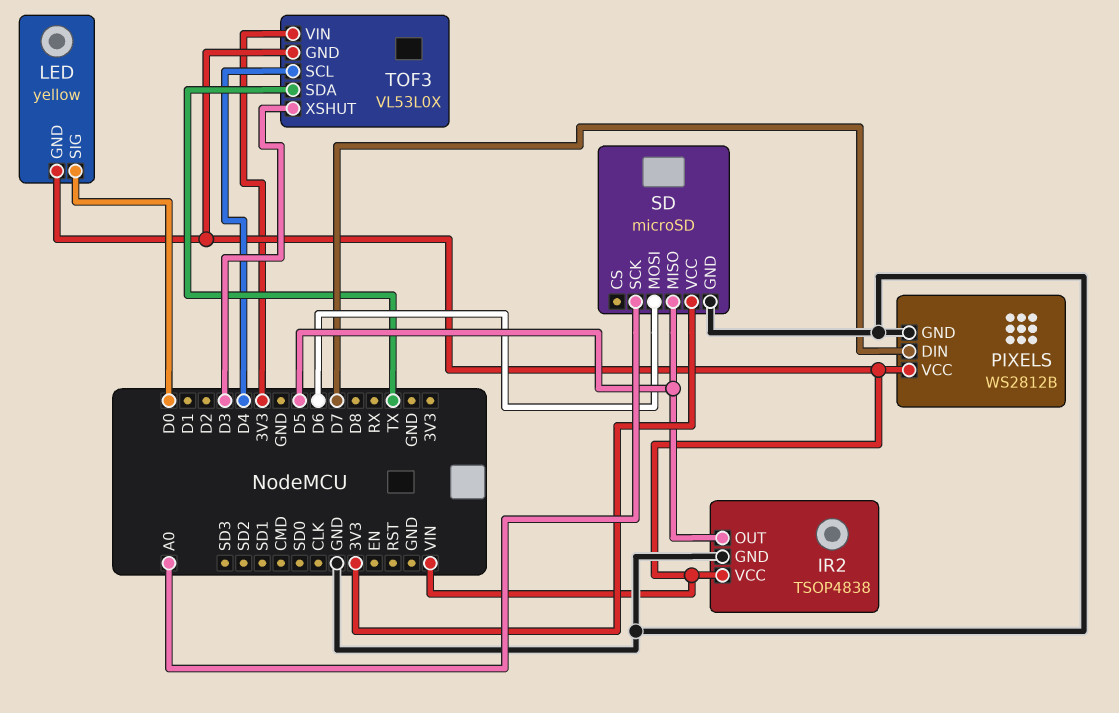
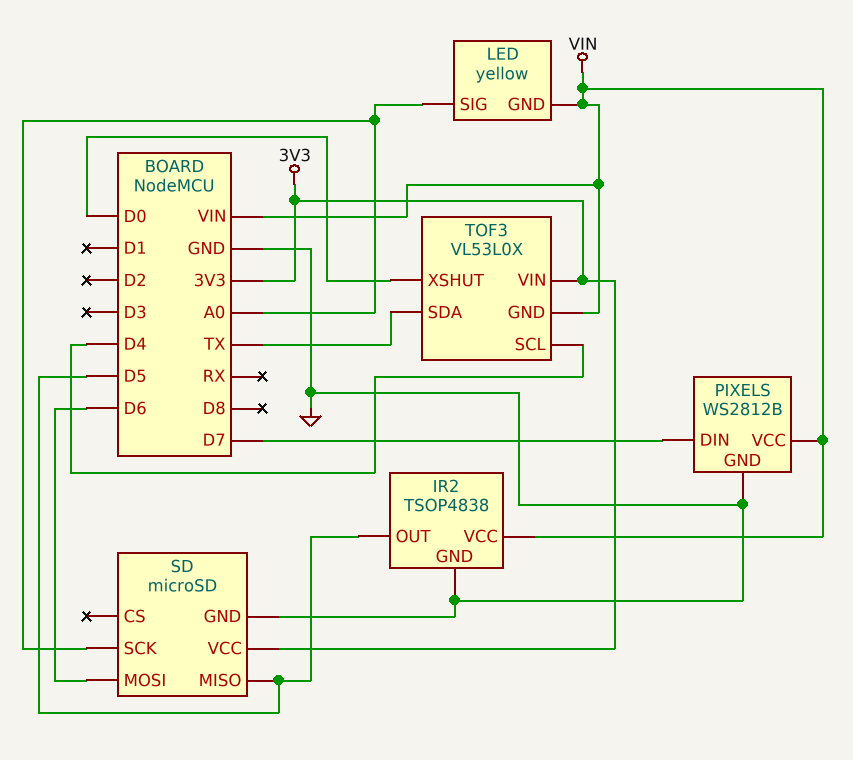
LED pin SIG: D0 -> A0
TOF3 pin XSHUT: D3 -> D0

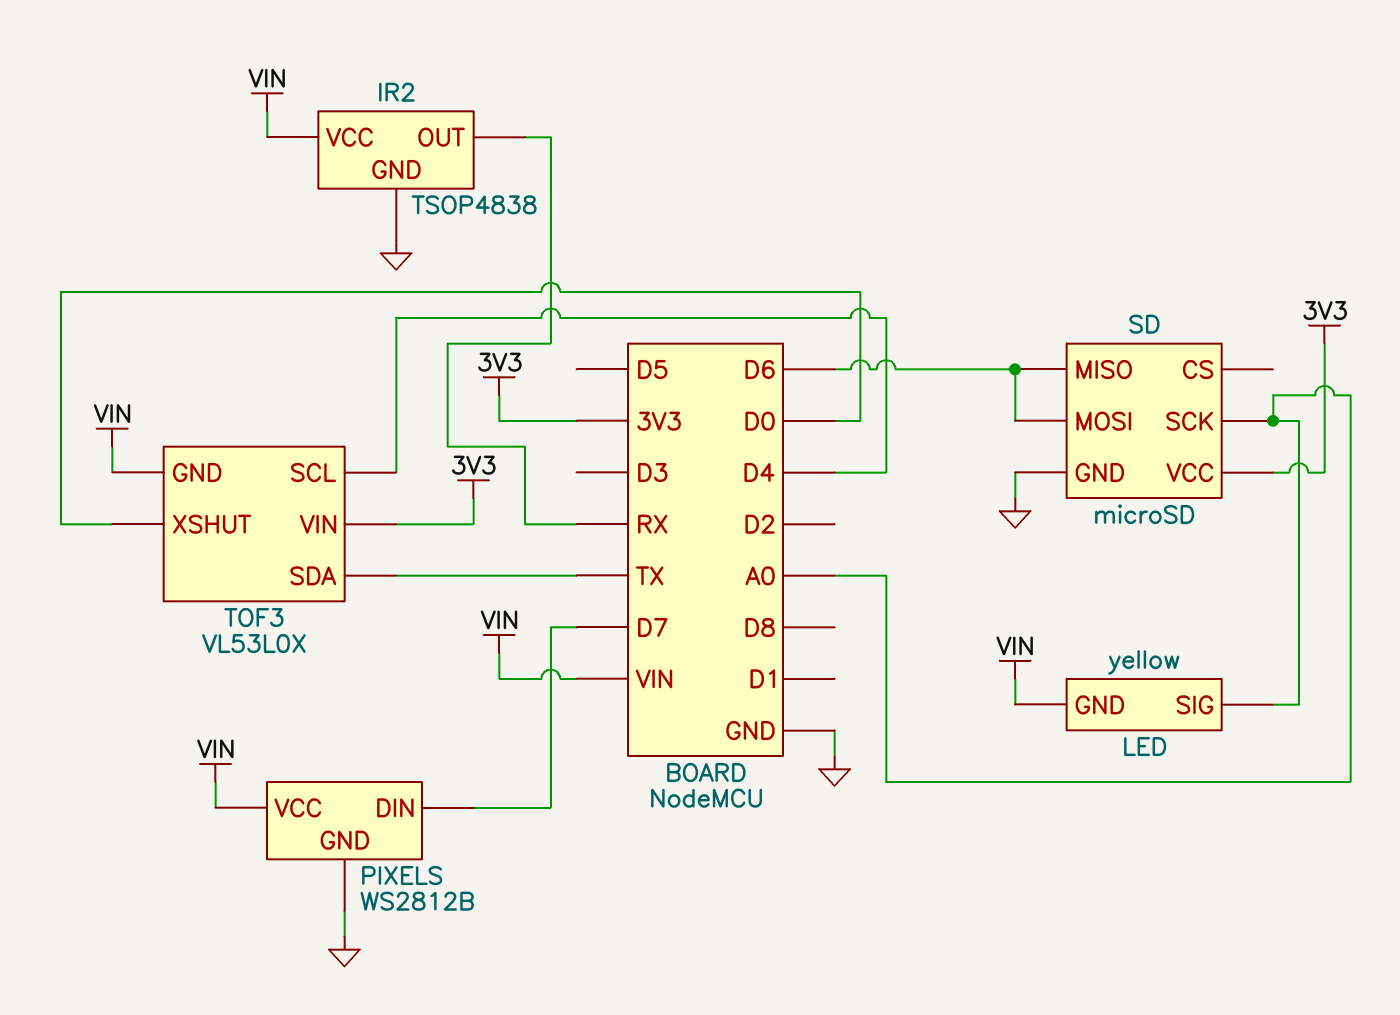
IR2 pin OUT: D5 -> RX
SD pin MISO: D5 -> D6

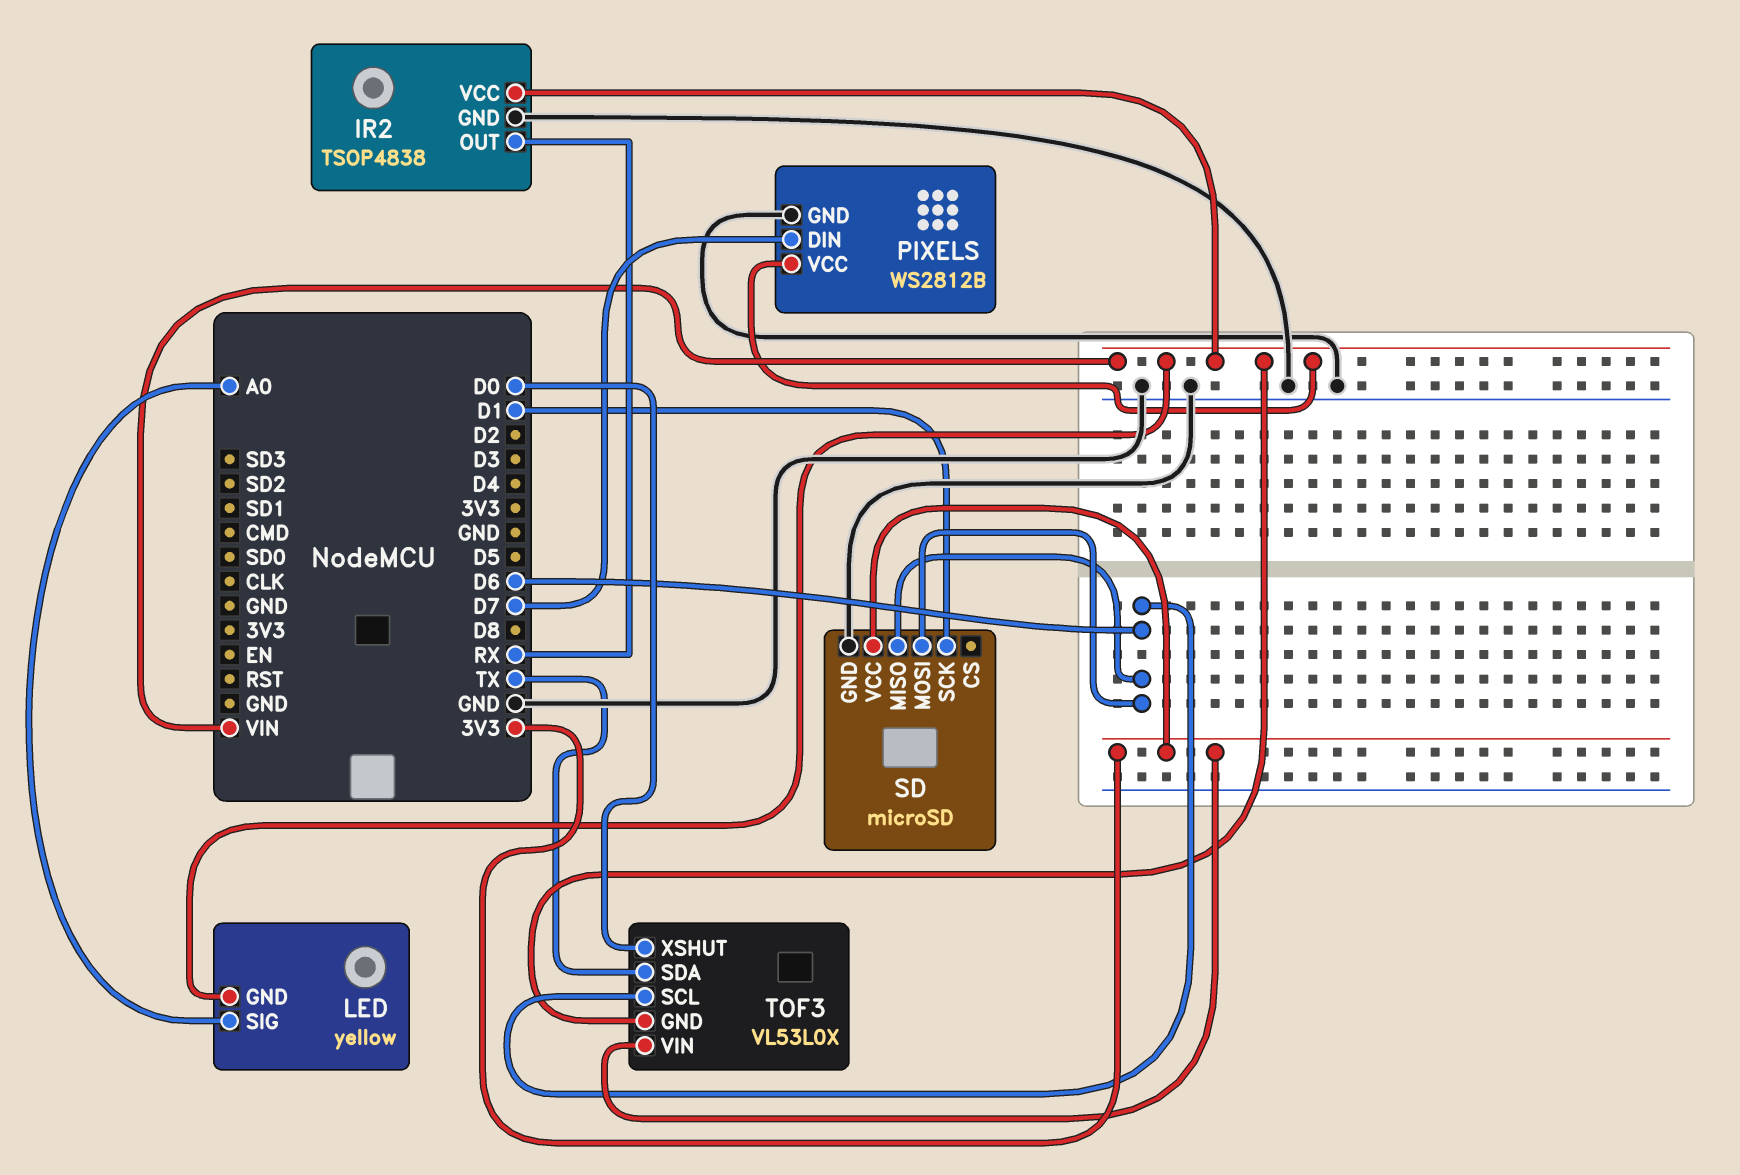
SD pin SCK: A0 -> D1
TOF3 pin SCL: D4 -> D6

